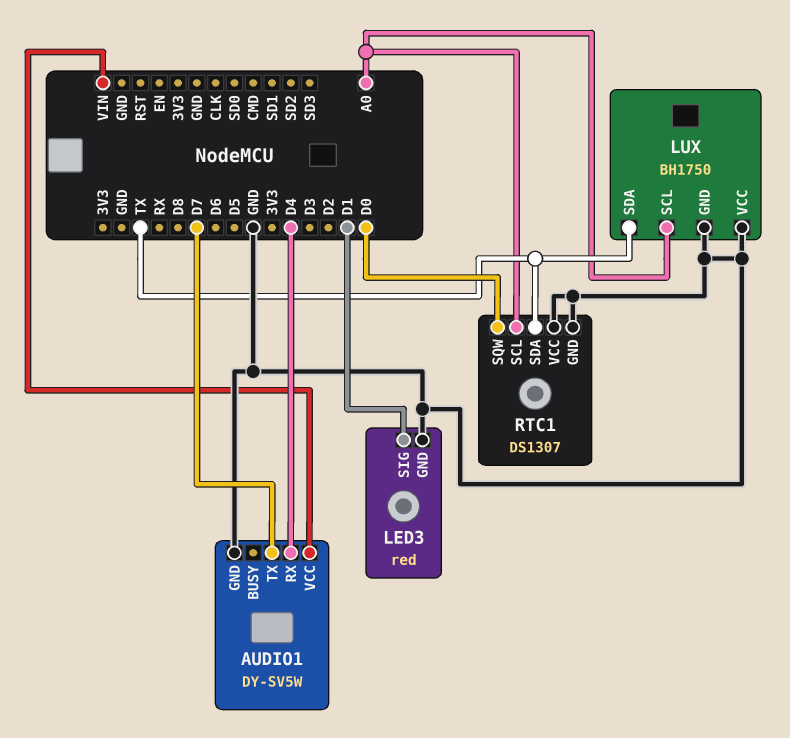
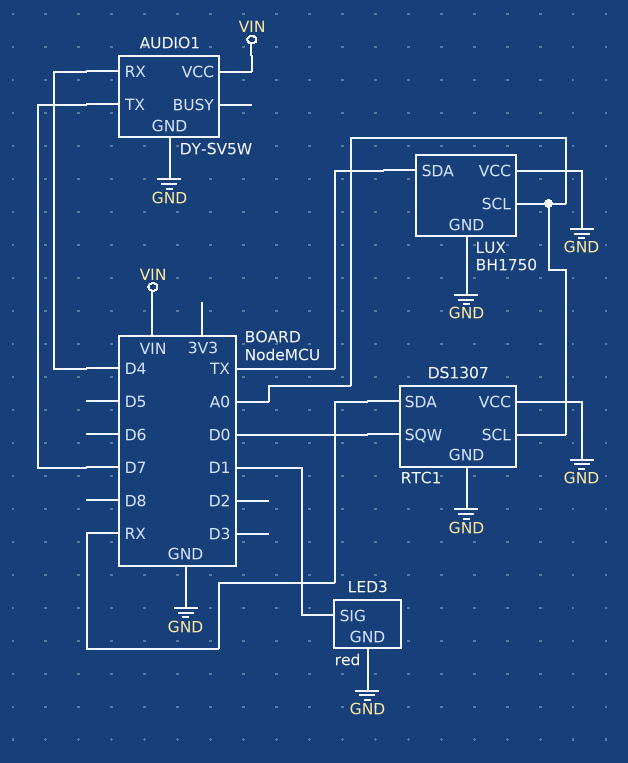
RTC1 pin SDA: TX -> RX

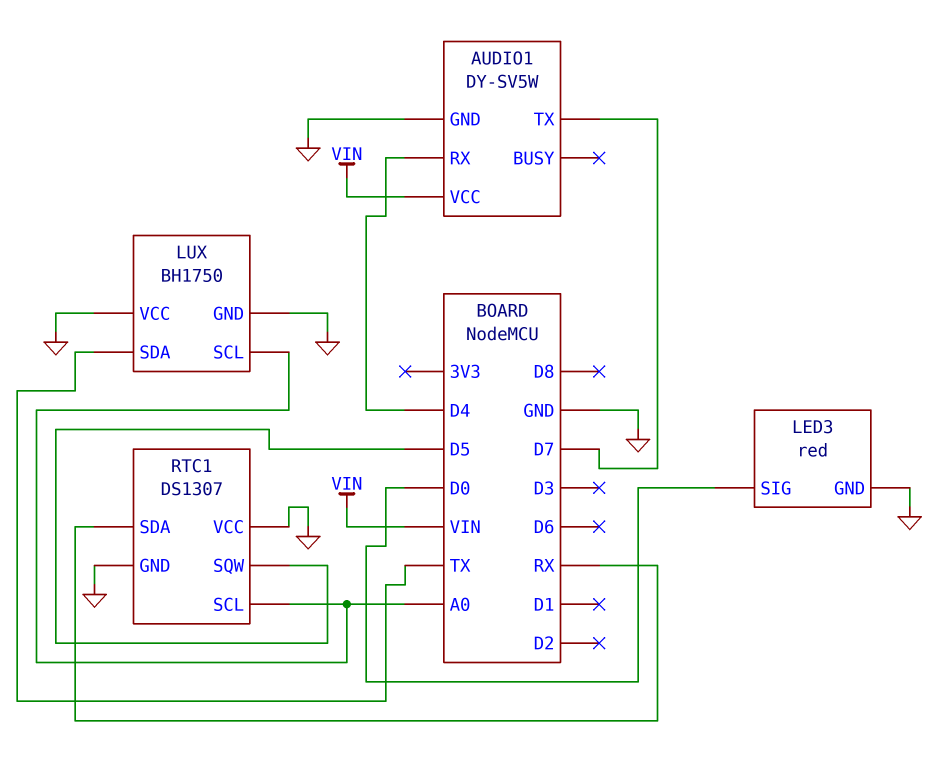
LED3 pin SIG: D1 -> D0
RTC1 pin SQW: D0 -> D5

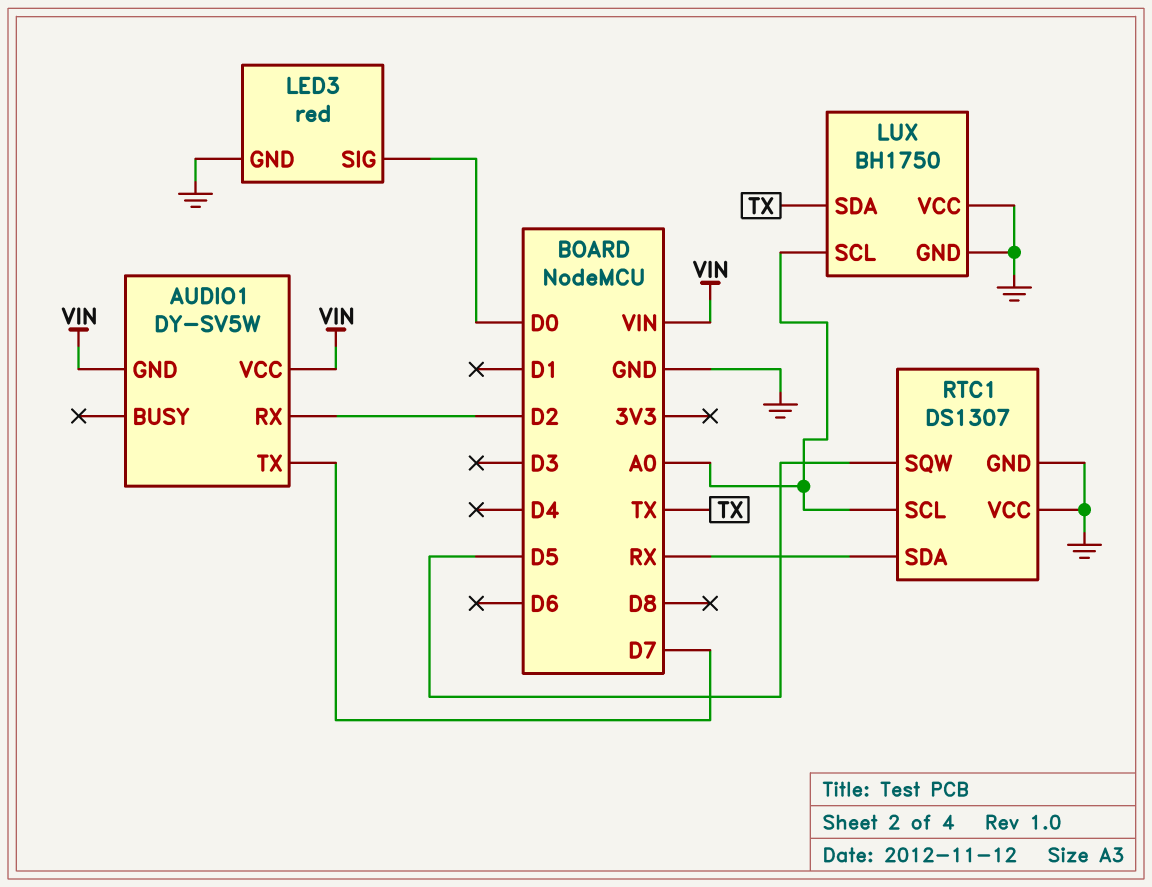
AUDIO1 pin GND: GND -> VIN
AUDIO1 pin RX: D4 -> D2

